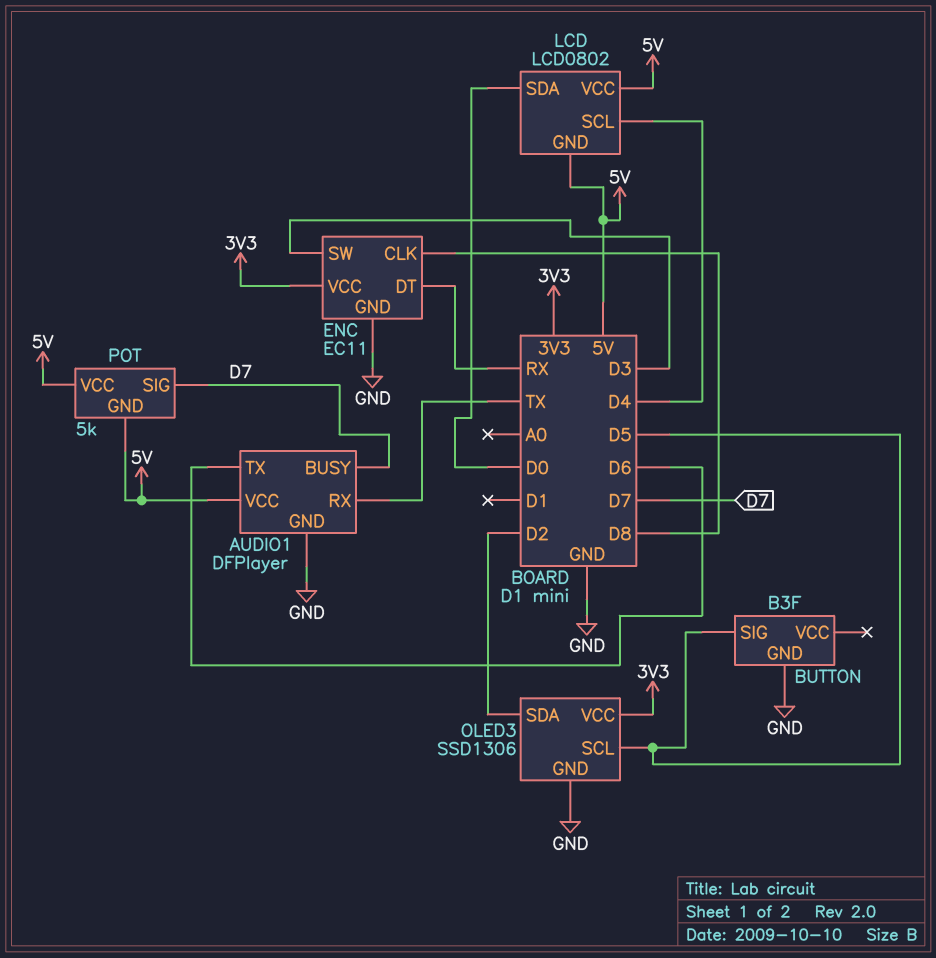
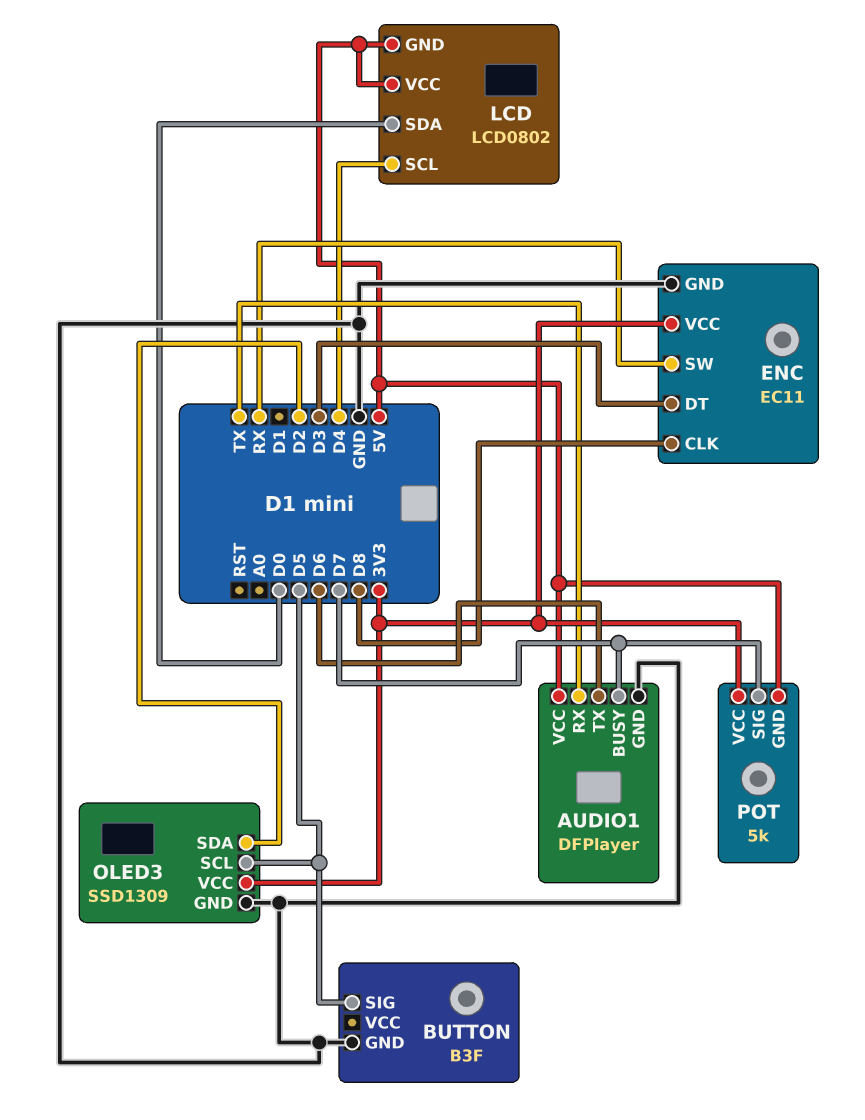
ENC pin DT: RX -> D3
ENC pin SW: D3 -> RX
OLED3: SSD1306 -> SSD1309
POT pin VCC: 5V -> 3V3

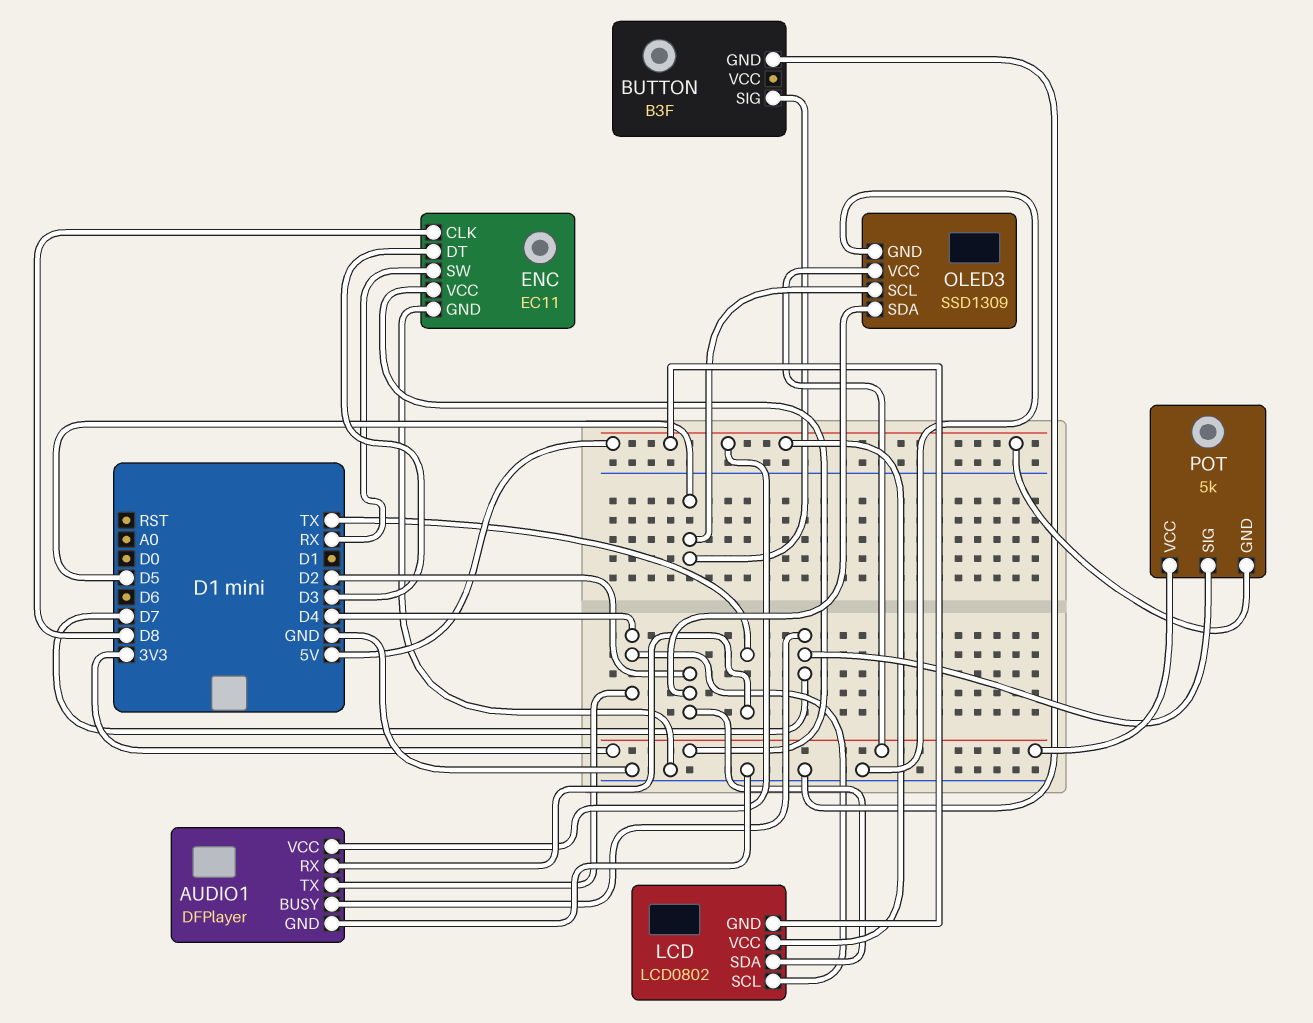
AUDIO1 pin TX: D6 -> D4
LCD pin SDA: D0 -> D2

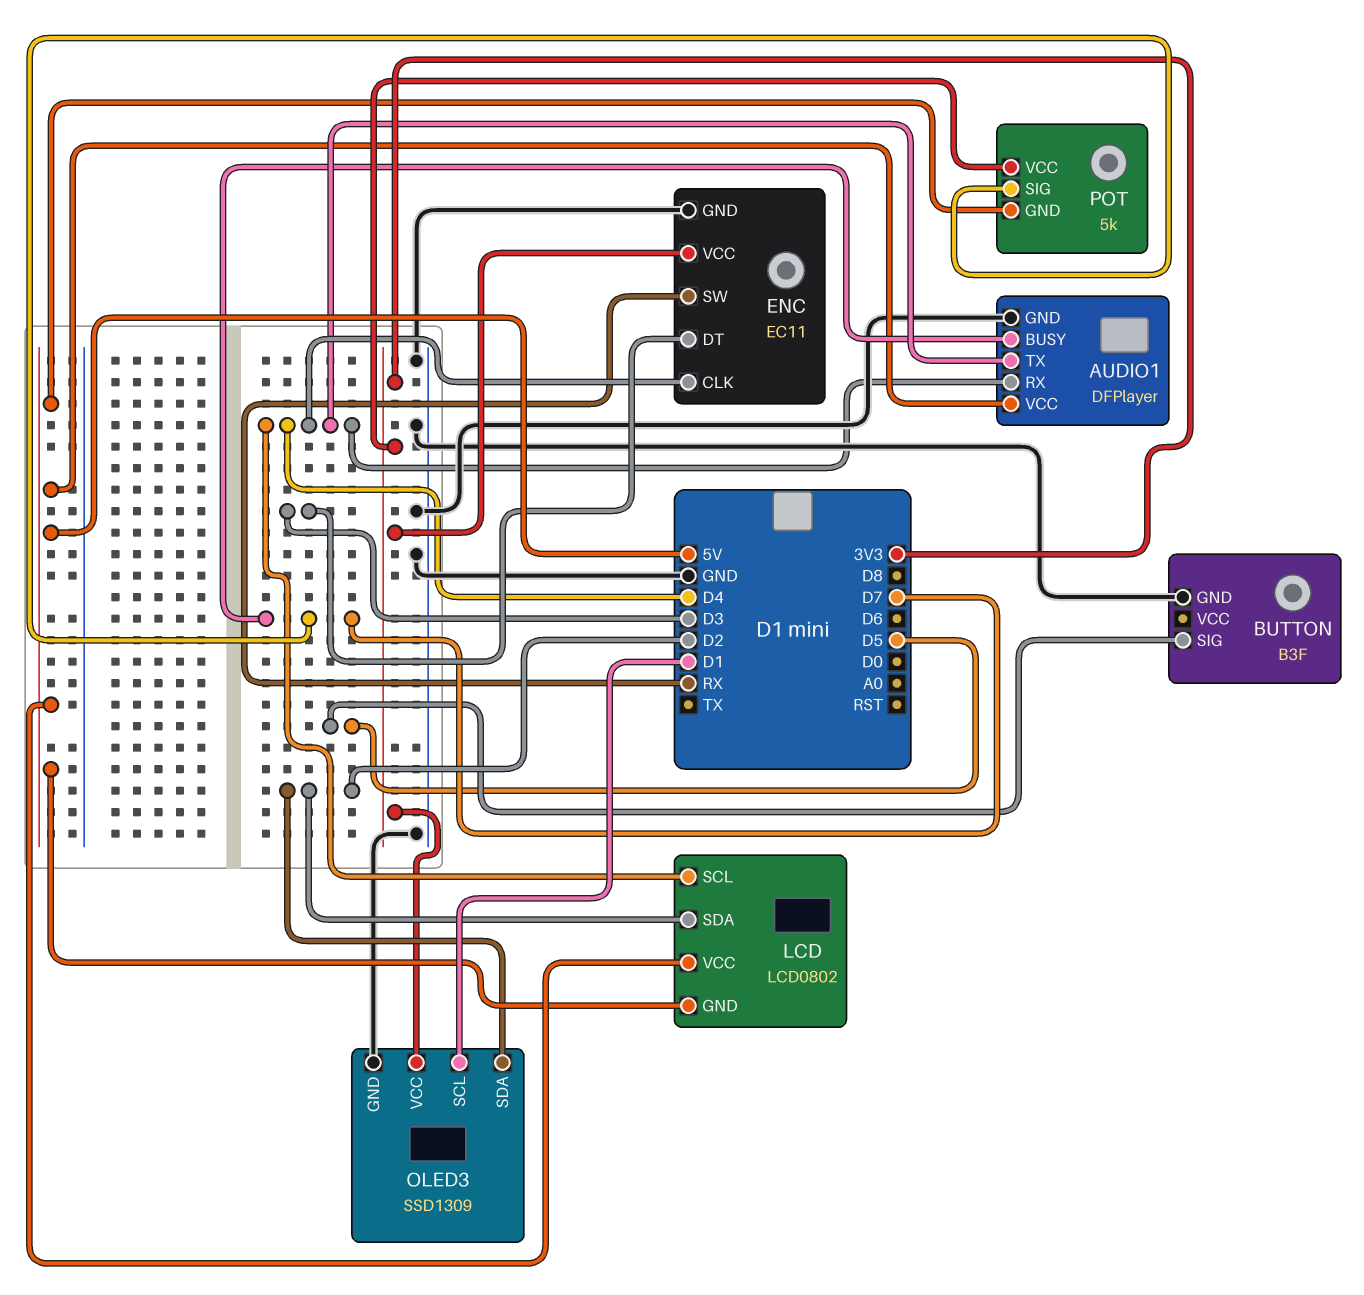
AUDIO1 pin RX: TX -> D4
ENC pin CLK: D8 -> D4
OLED3 pin SCL: D5 -> D1

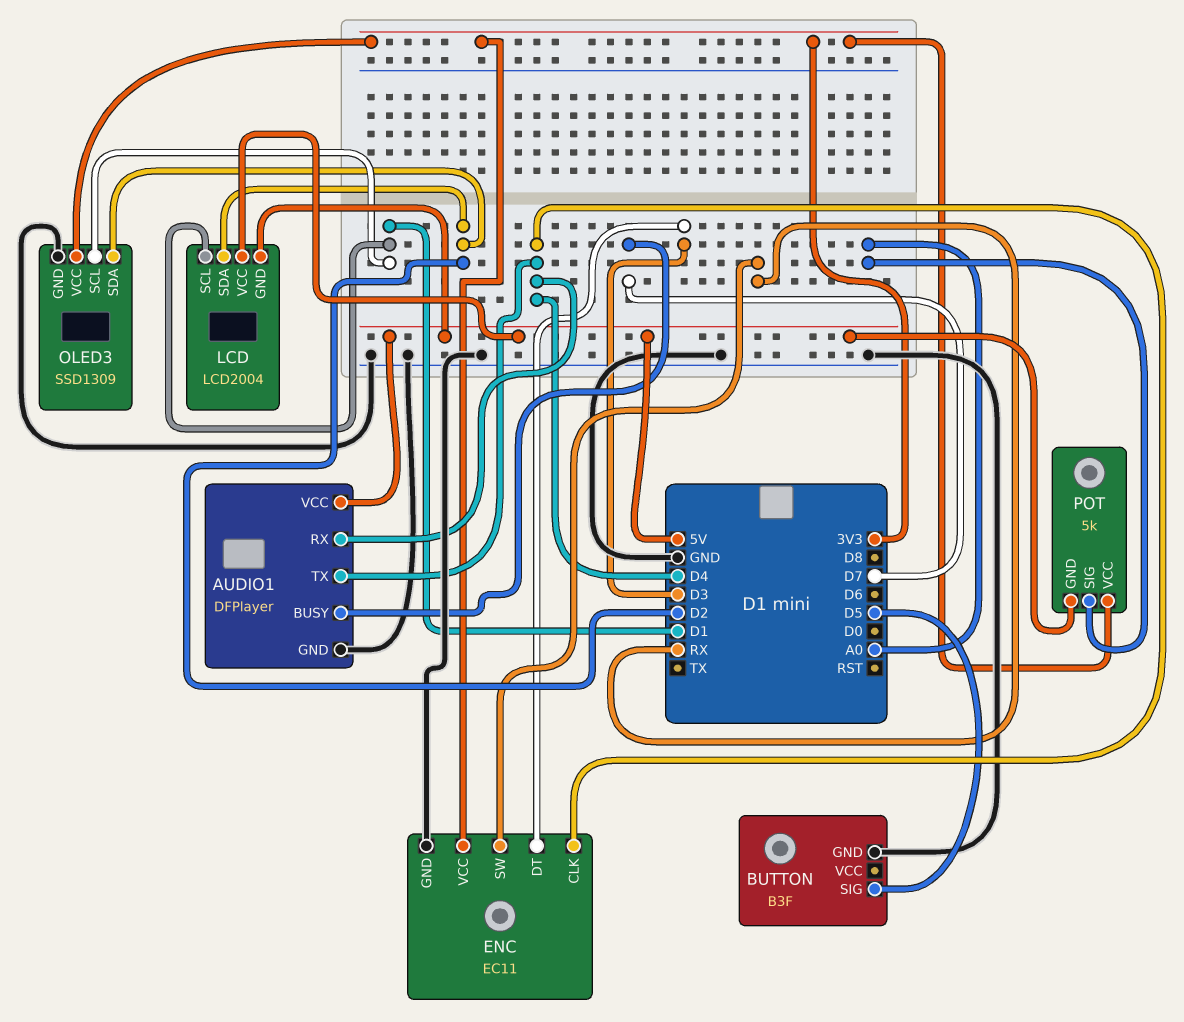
LCD: LCD0802 -> LCD2004
LCD pin SCL: D4 -> D1
POT pin SIG: D7 -> A0

